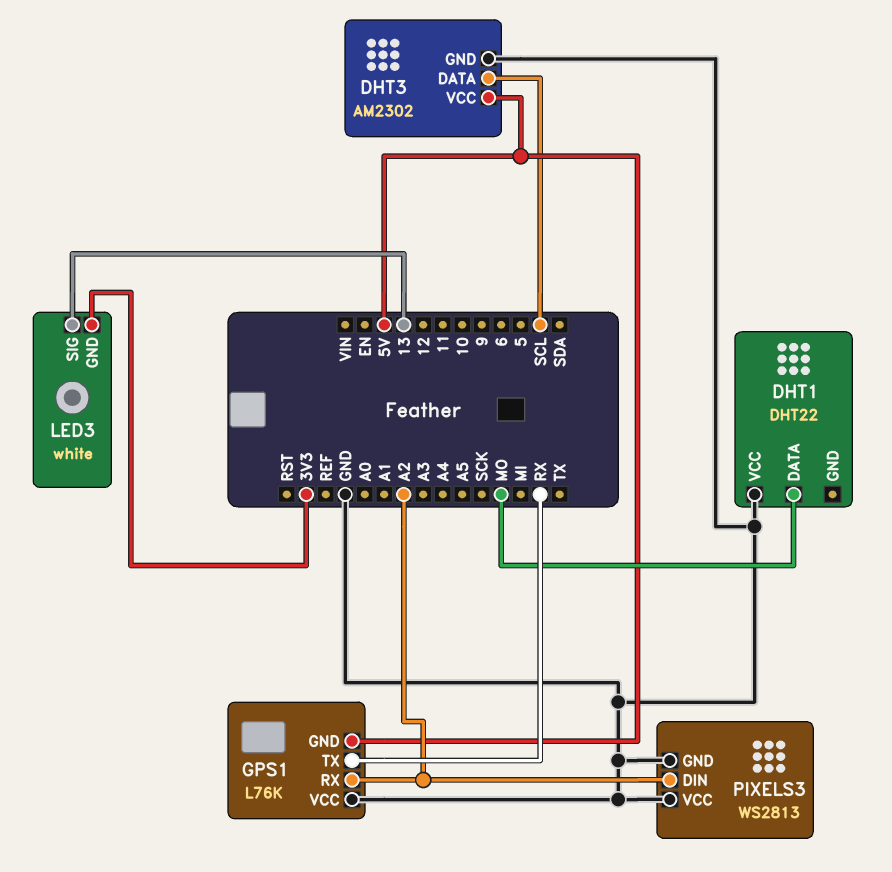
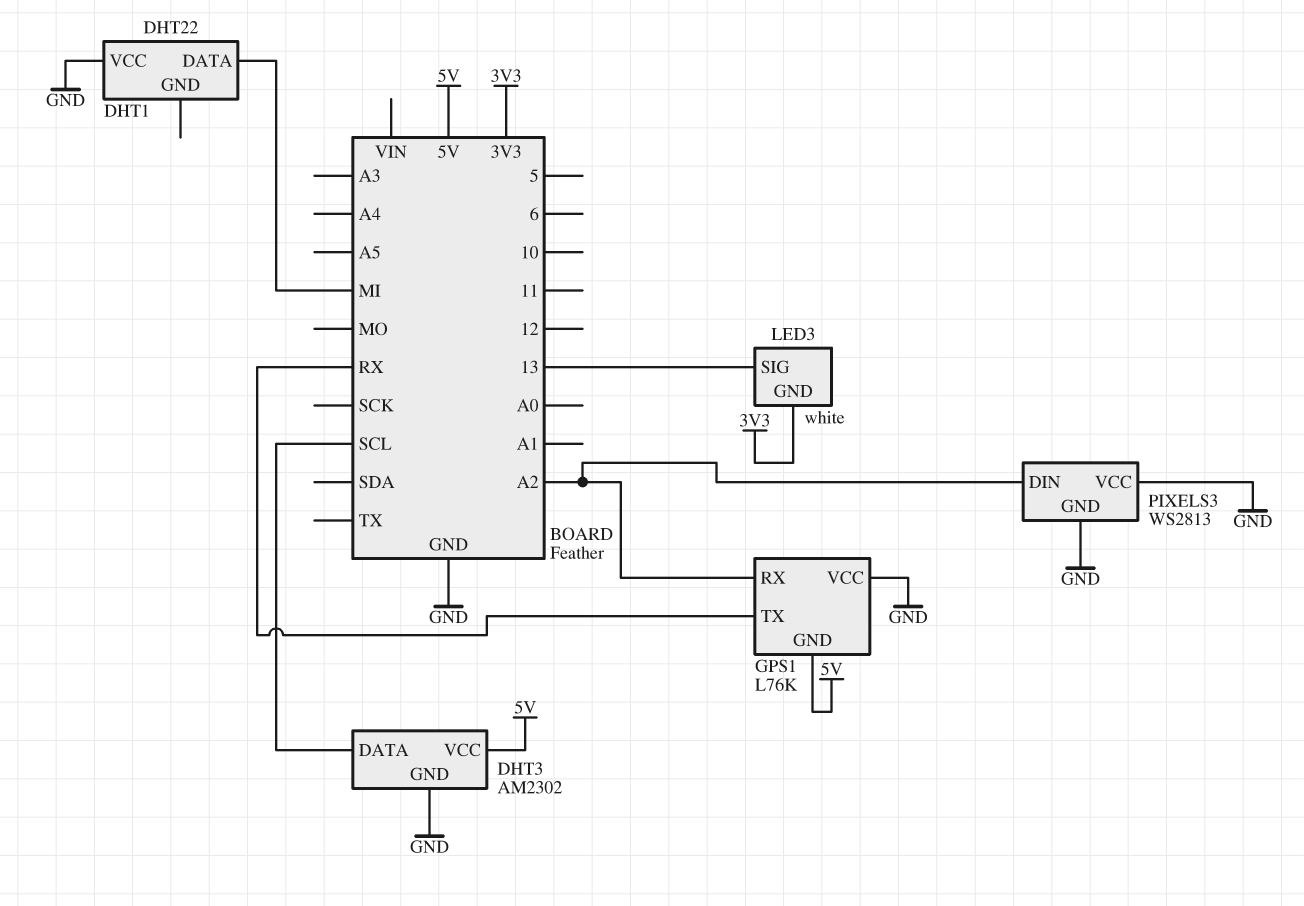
DHT1 pin DATA: MO -> MI

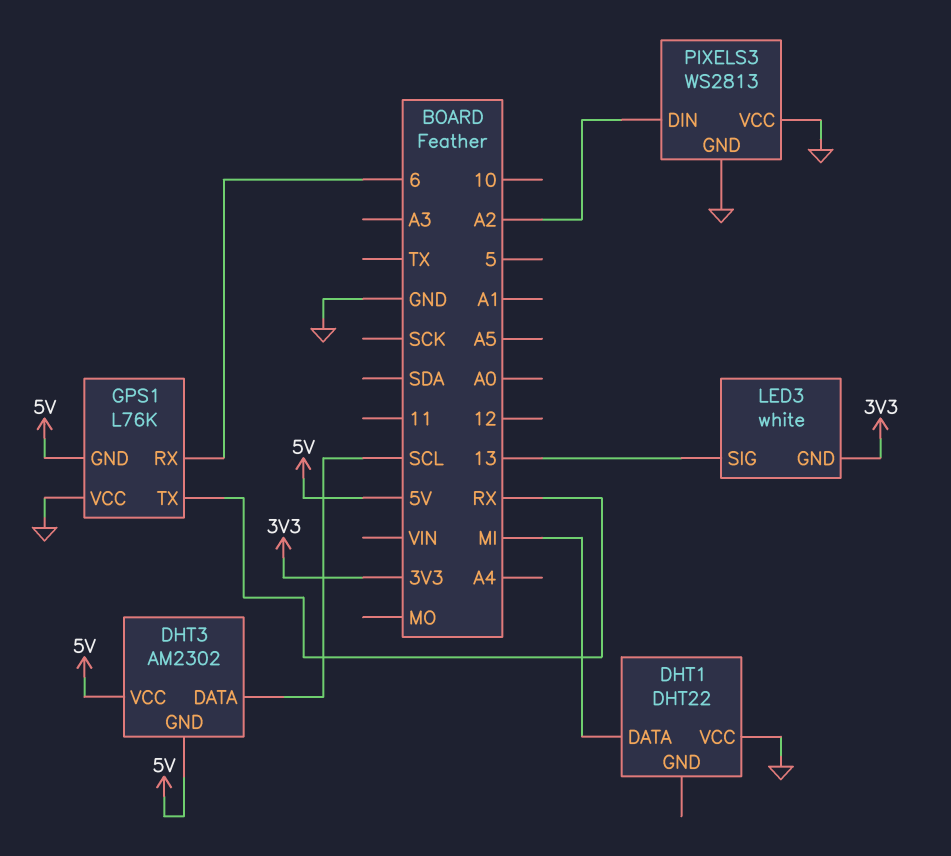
DHT3 pin GND: GND -> 5V
GPS1 pin RX: A2 -> 6

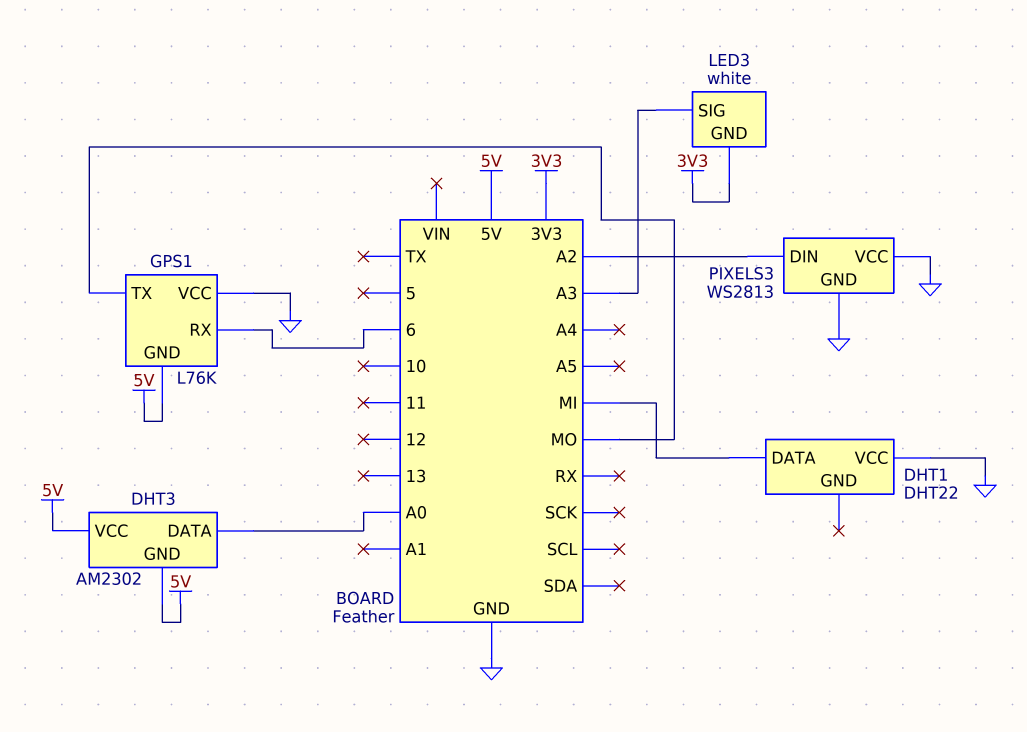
DHT3 pin DATA: SCL -> A0
GPS1 pin TX: RX -> MO
LED3 pin SIG: 13 -> A3

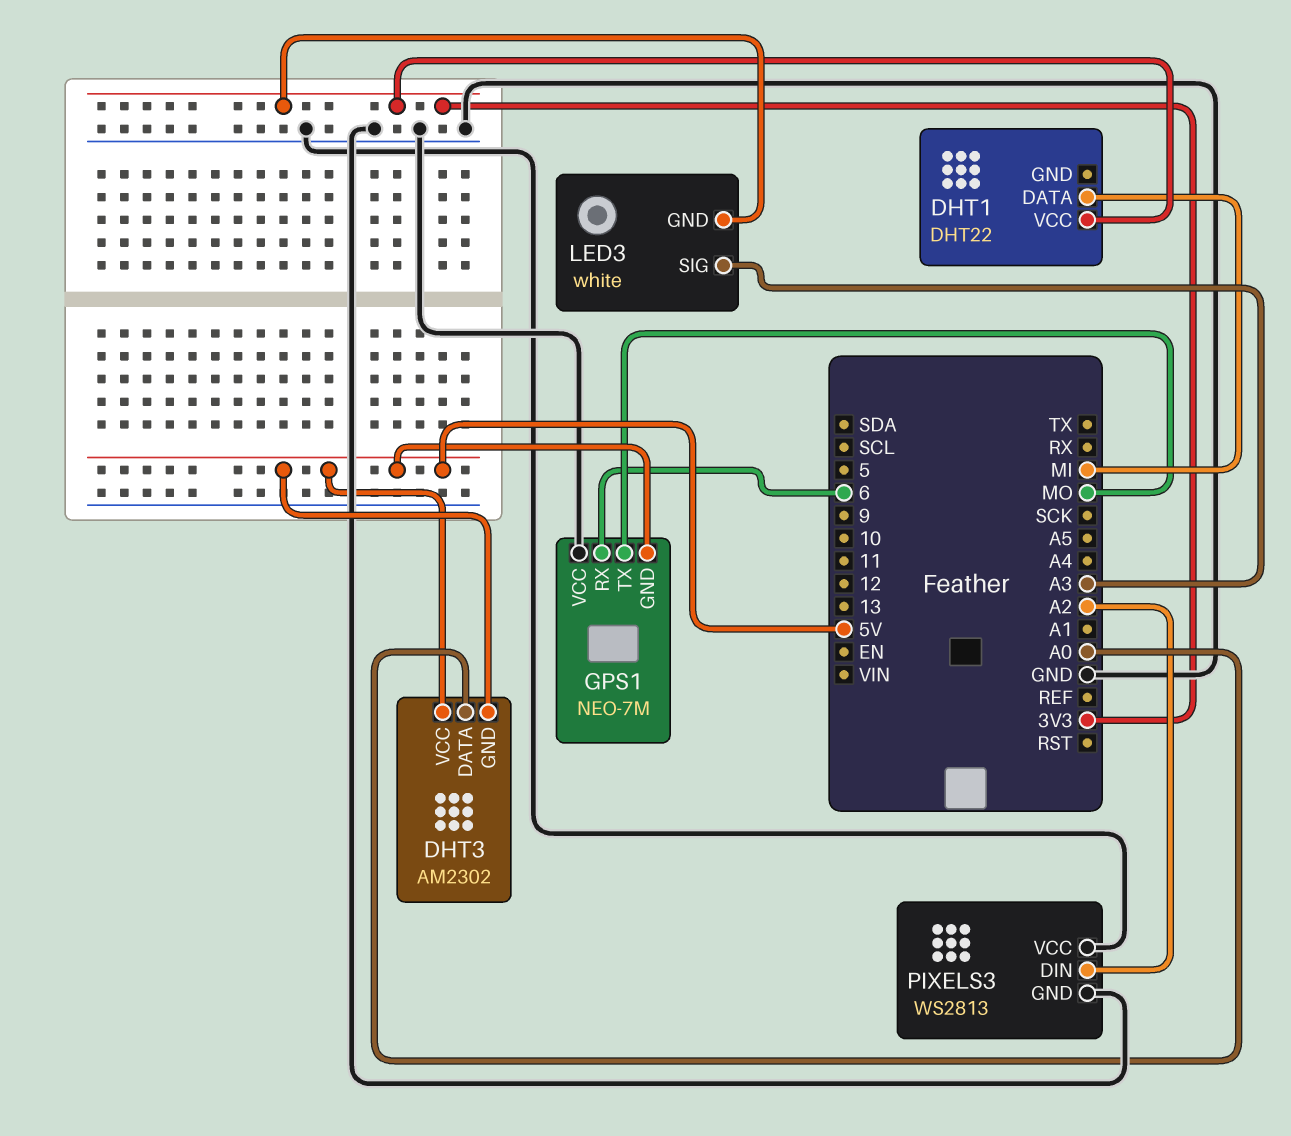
DHT1 pin VCC: GND -> 3V3
GPS1: L76K -> NEO-7M

